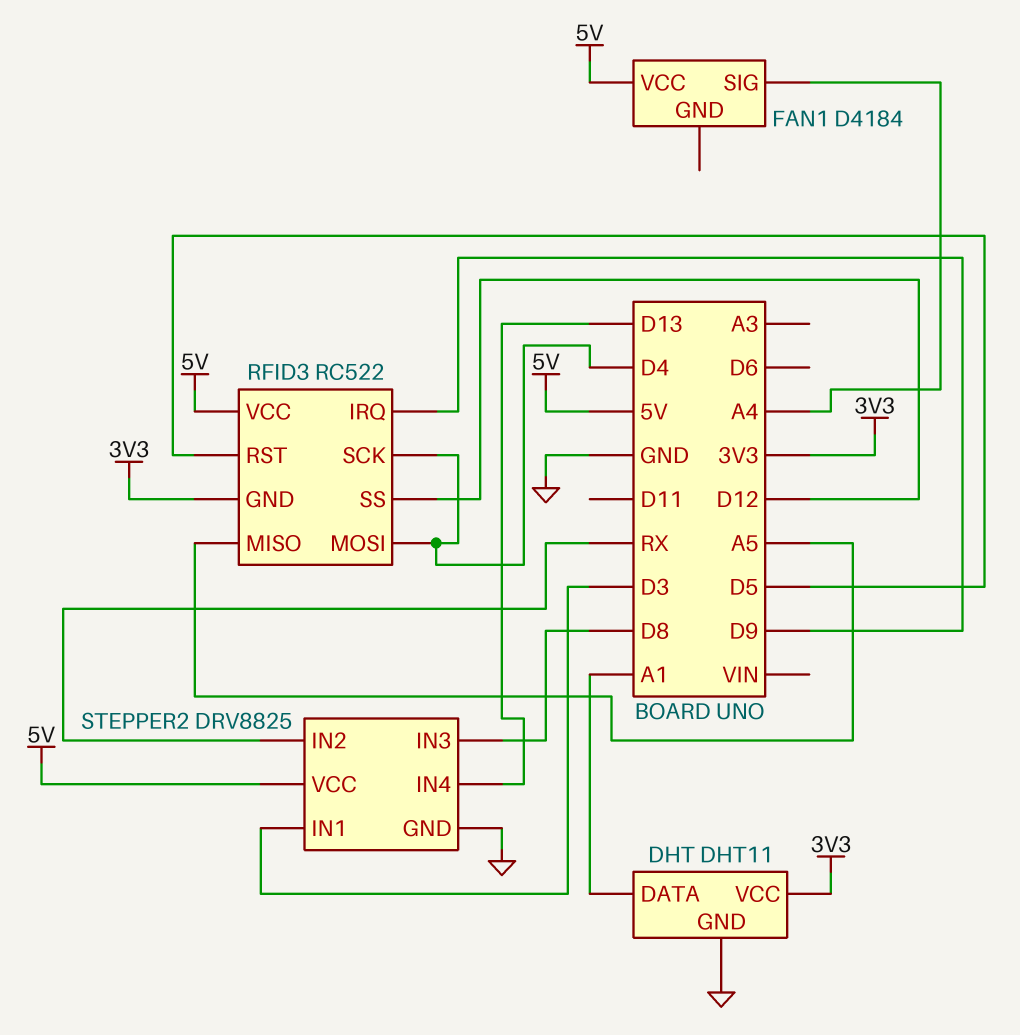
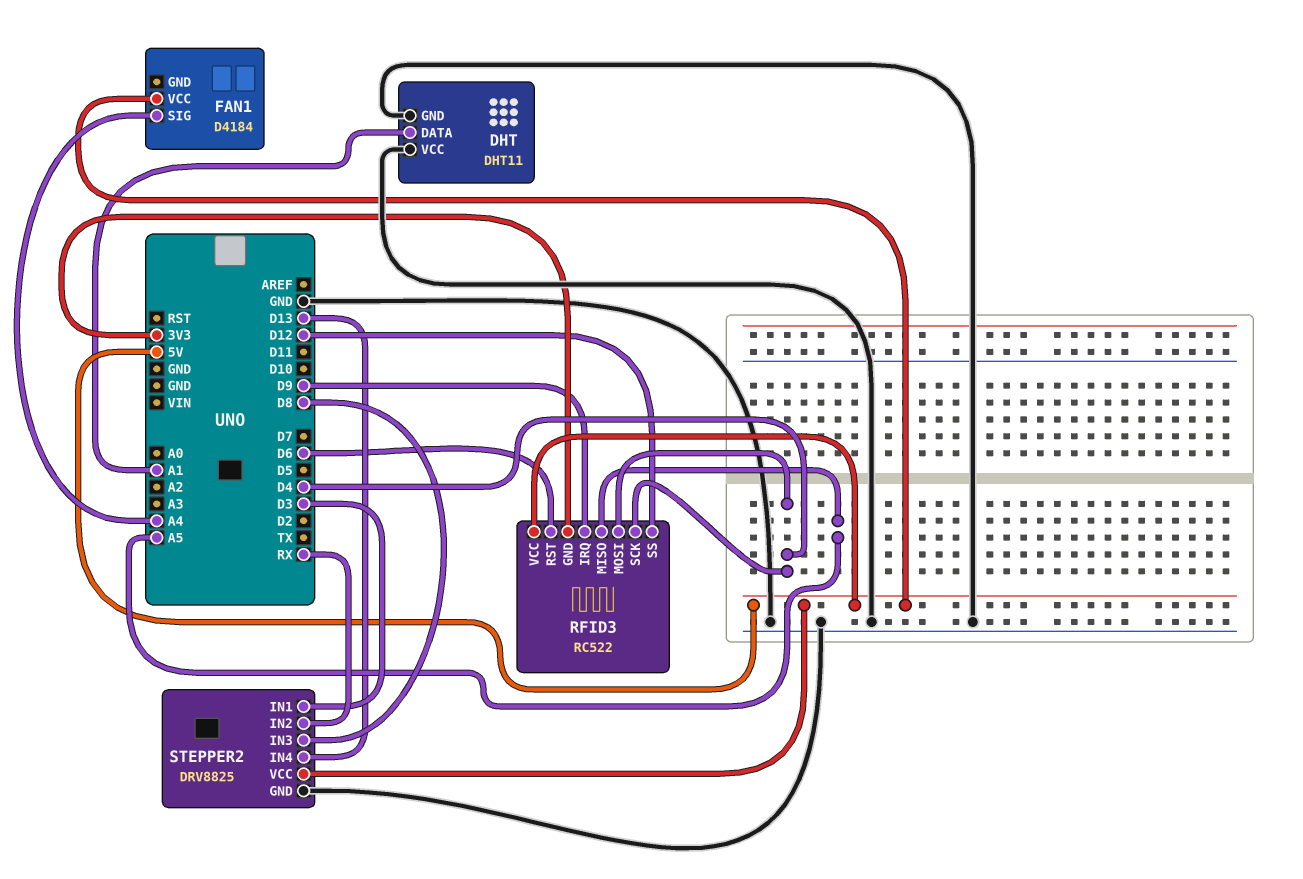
DHT pin VCC: 3V3 -> GND
RFID3 pin RST: D5 -> D6

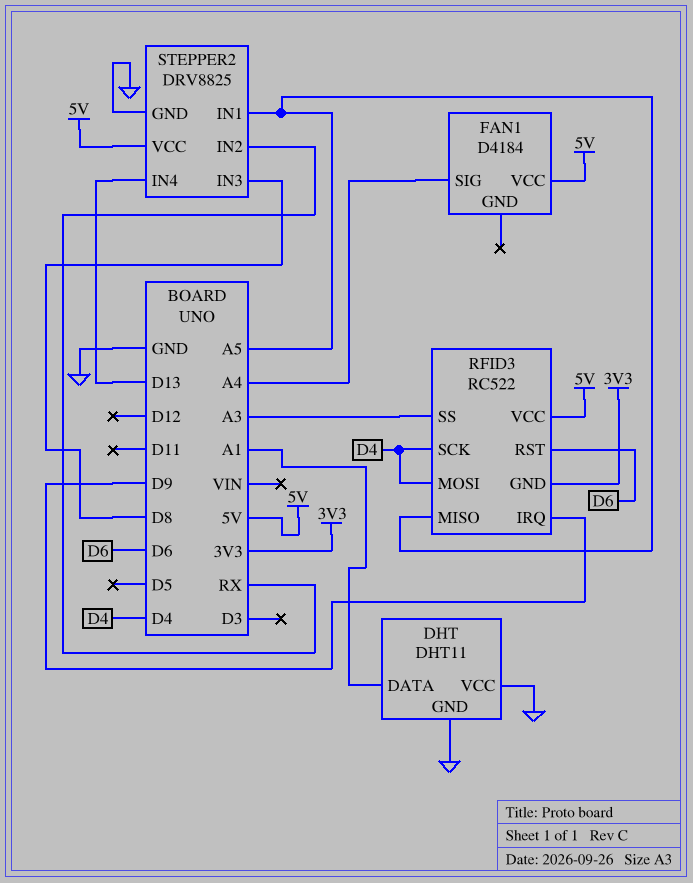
RFID3 pin SS: D12 -> A3
STEPPER2 pin IN1: D3 -> A5

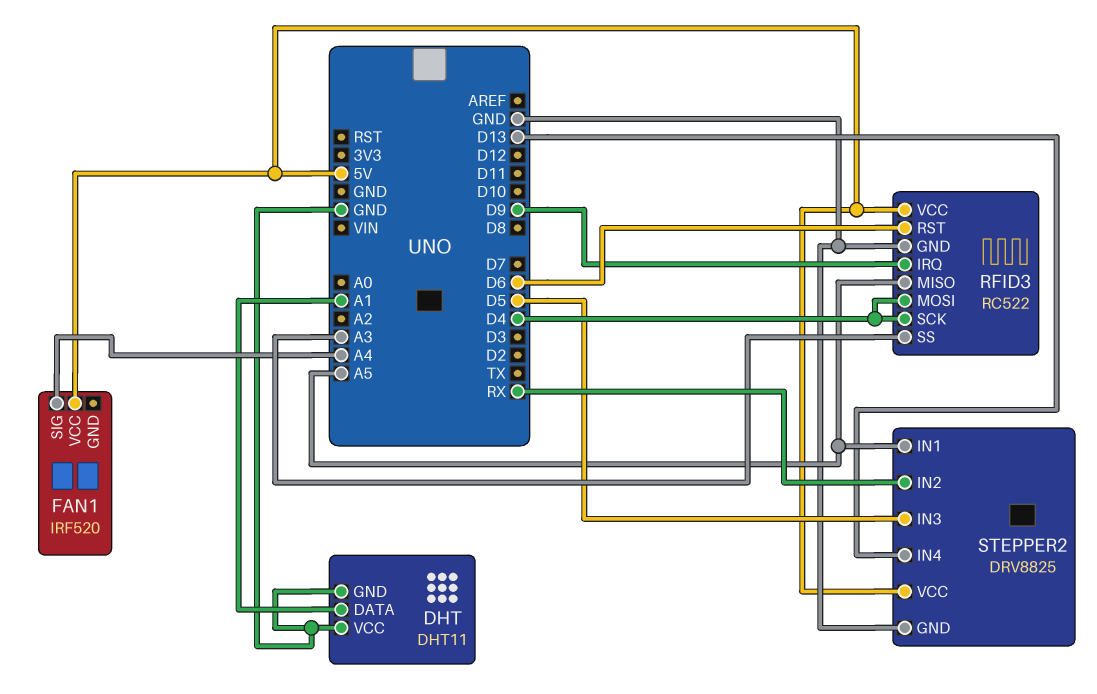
FAN1: D4184 -> IRF520
RFID3 pin GND: 3V3 -> GND
STEPPER2 pin IN3: D8 -> D5

